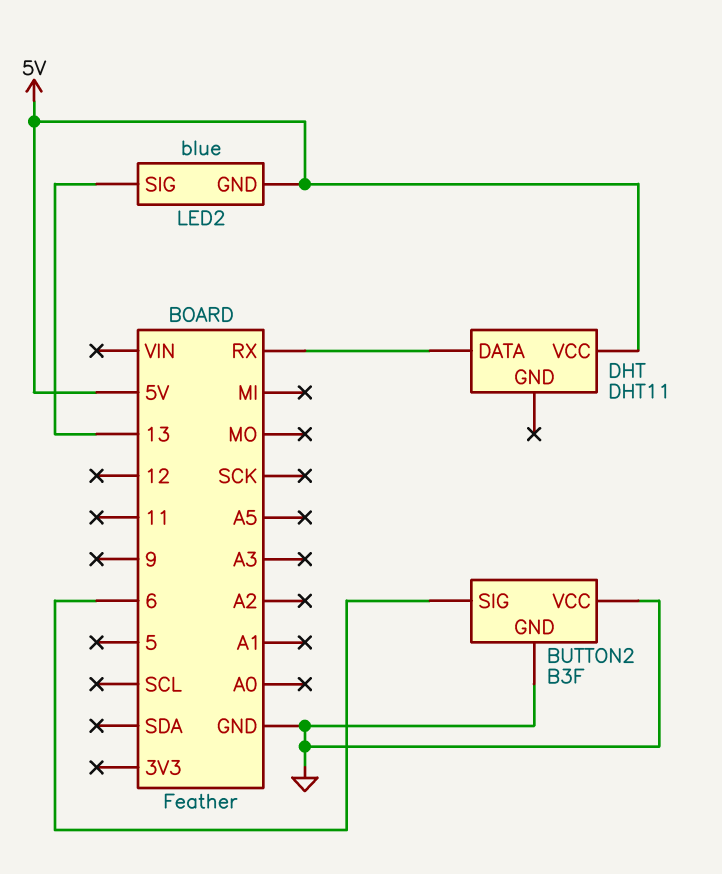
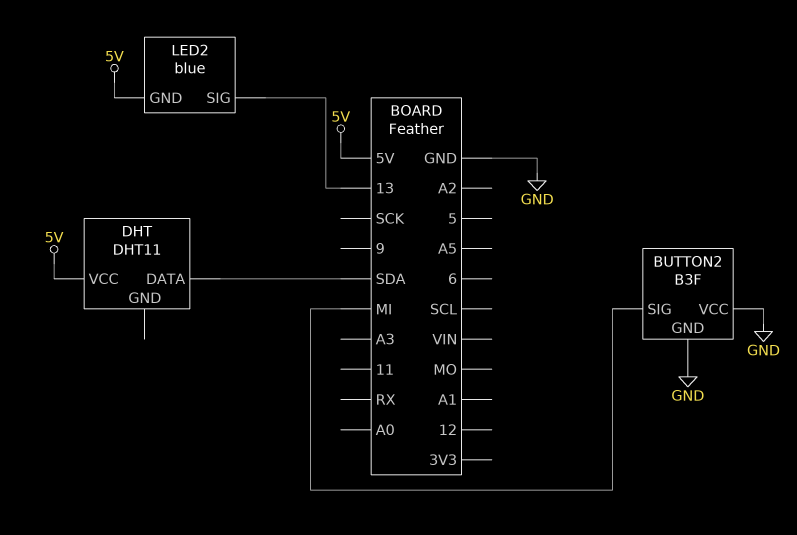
BUTTON2 pin SIG: 6 -> MI
DHT pin DATA: RX -> SDA

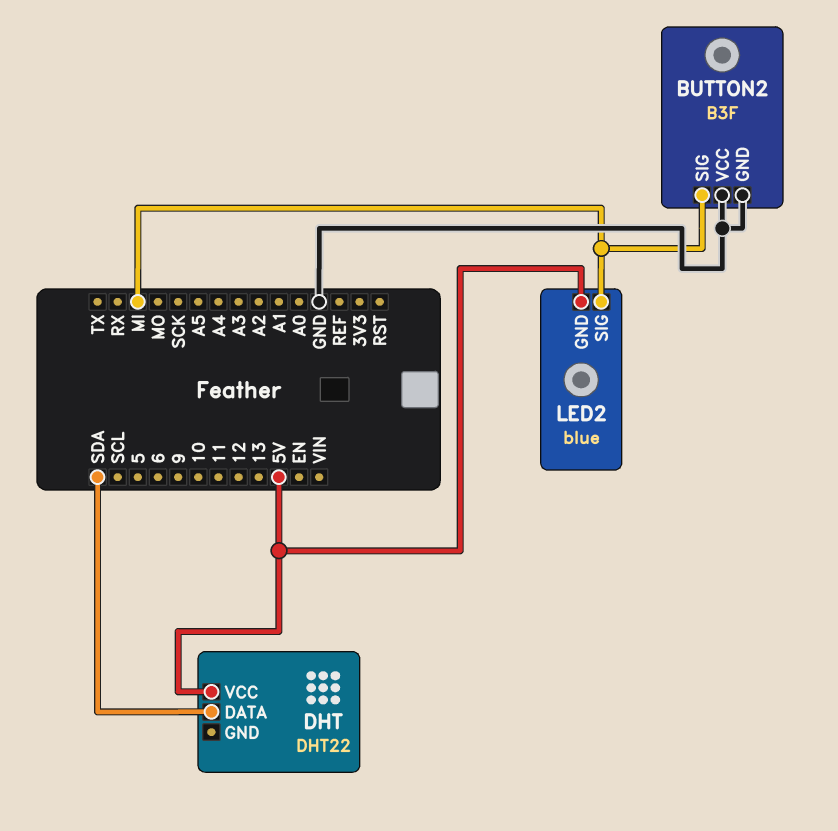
DHT: DHT11 -> DHT22
LED2 pin SIG: 13 -> MI

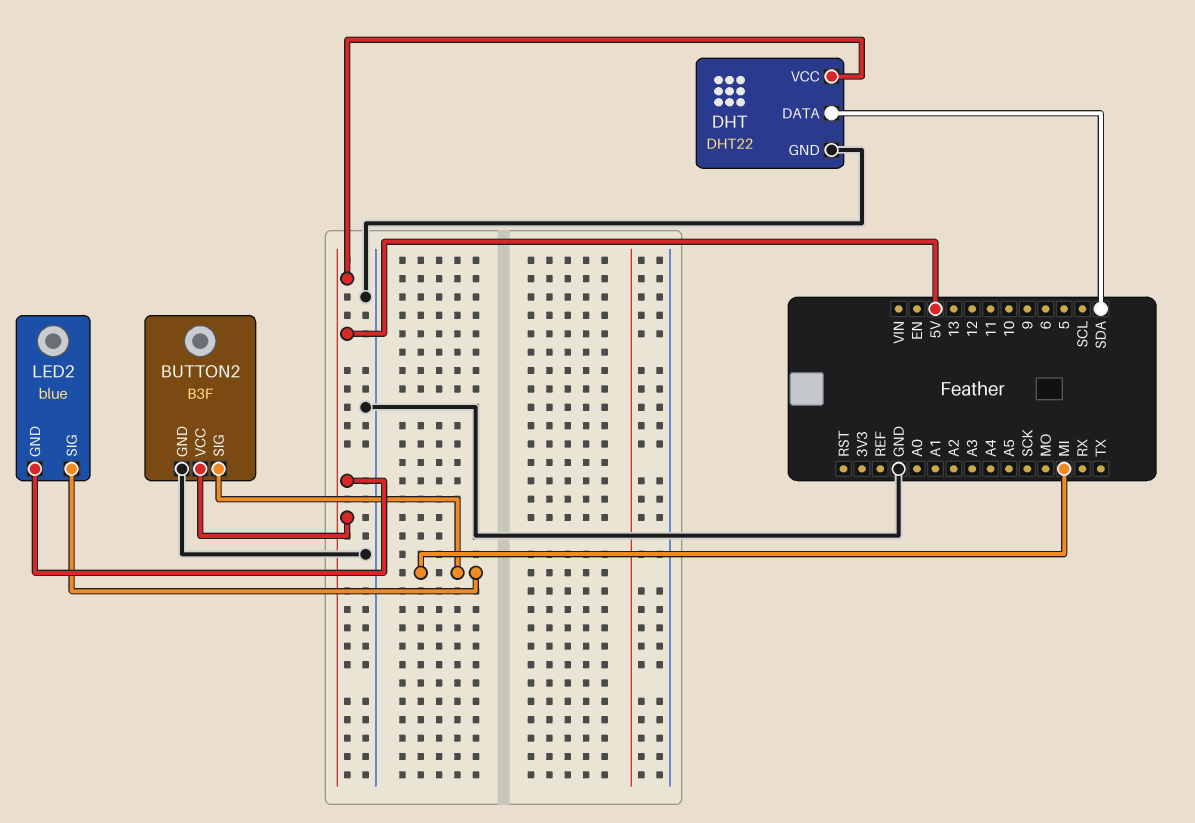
BUTTON2 pin VCC: GND -> 5V
DHT pin GND: none -> GND

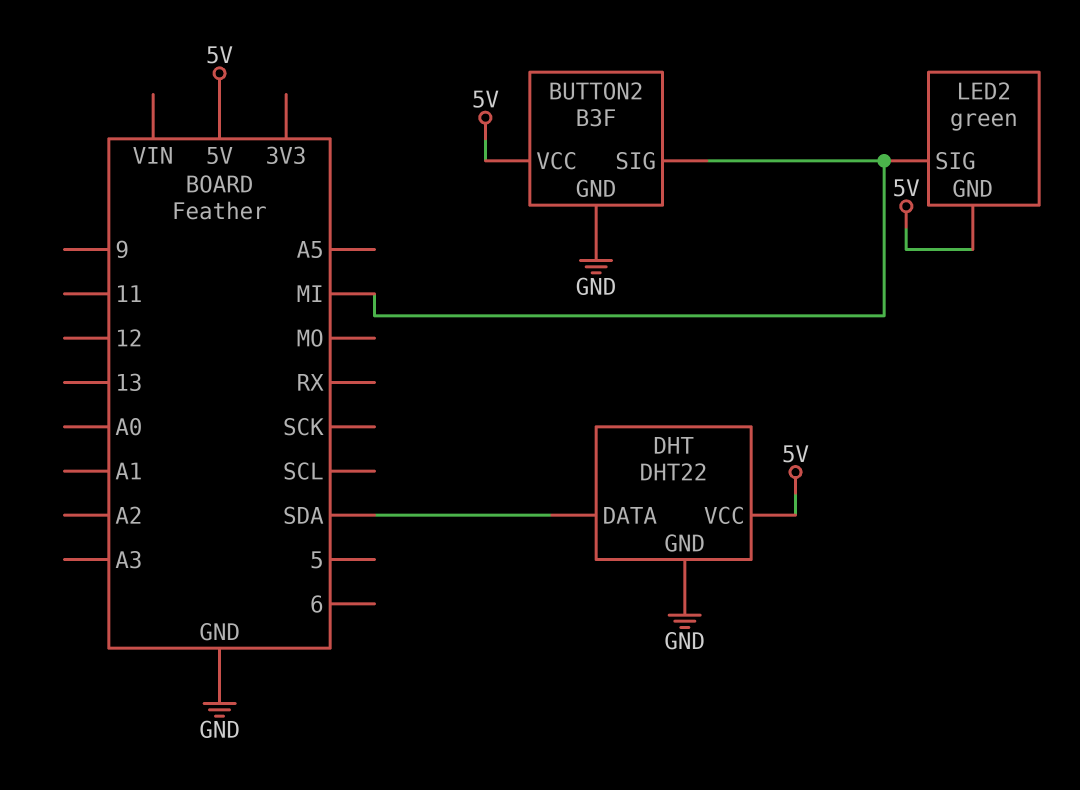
LED2: blue -> green

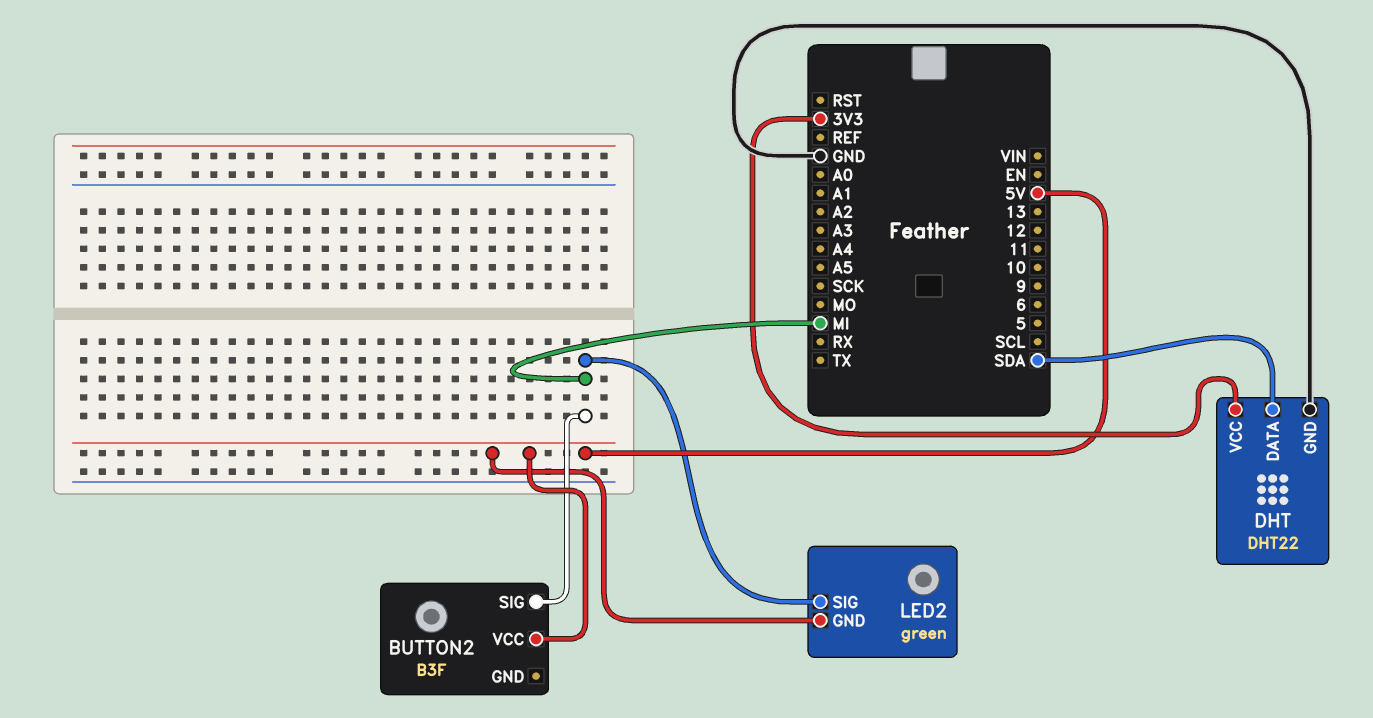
BUTTON2 pin GND: GND -> none
DHT pin VCC: 5V -> 3V3

